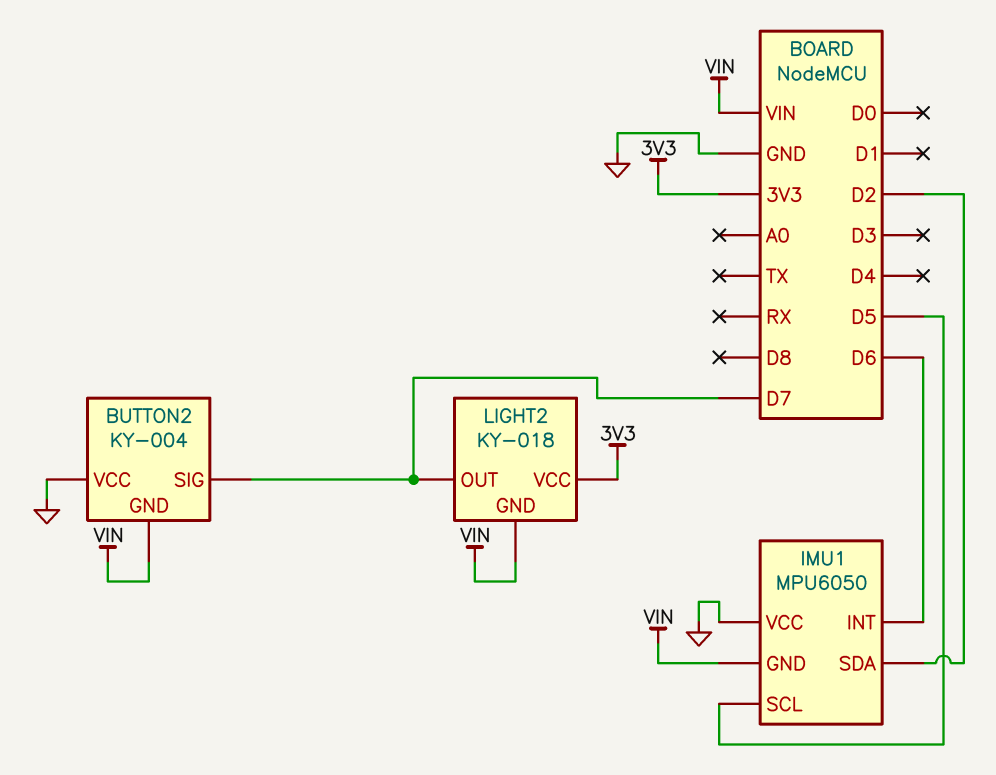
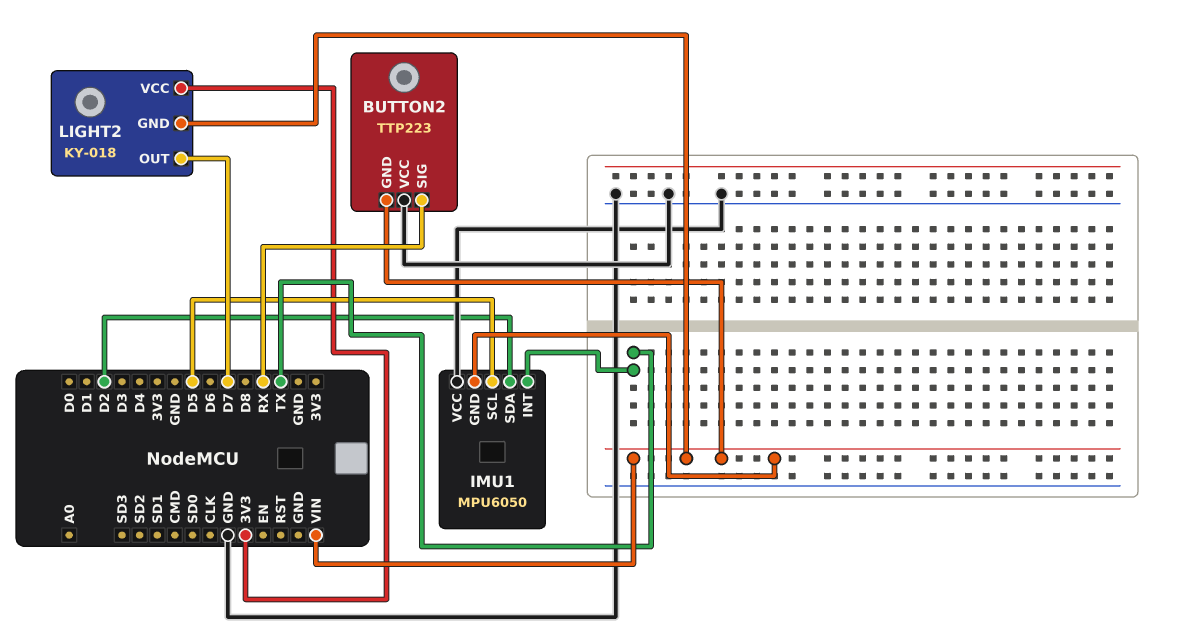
BUTTON2: KY-004 -> TTP223
BUTTON2 pin SIG: D7 -> RX
IMU1 pin INT: D6 -> TX

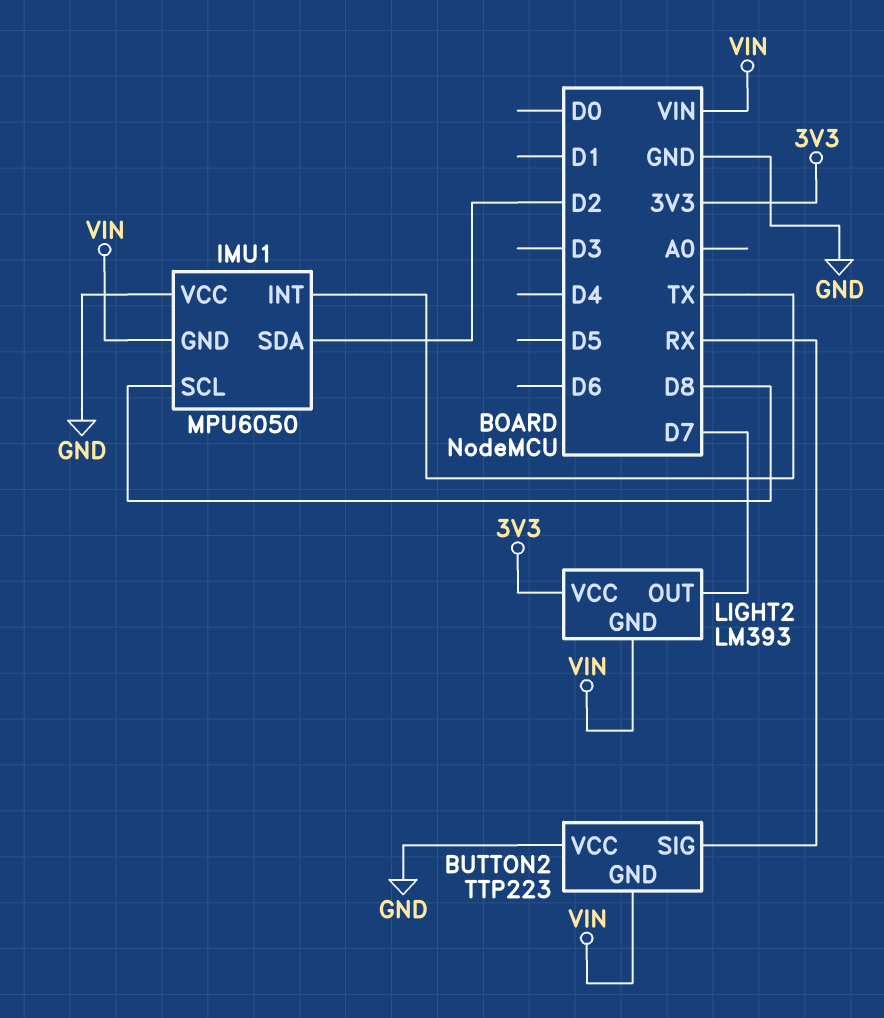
IMU1 pin SCL: D5 -> D8
LIGHT2: KY-018 -> LM393

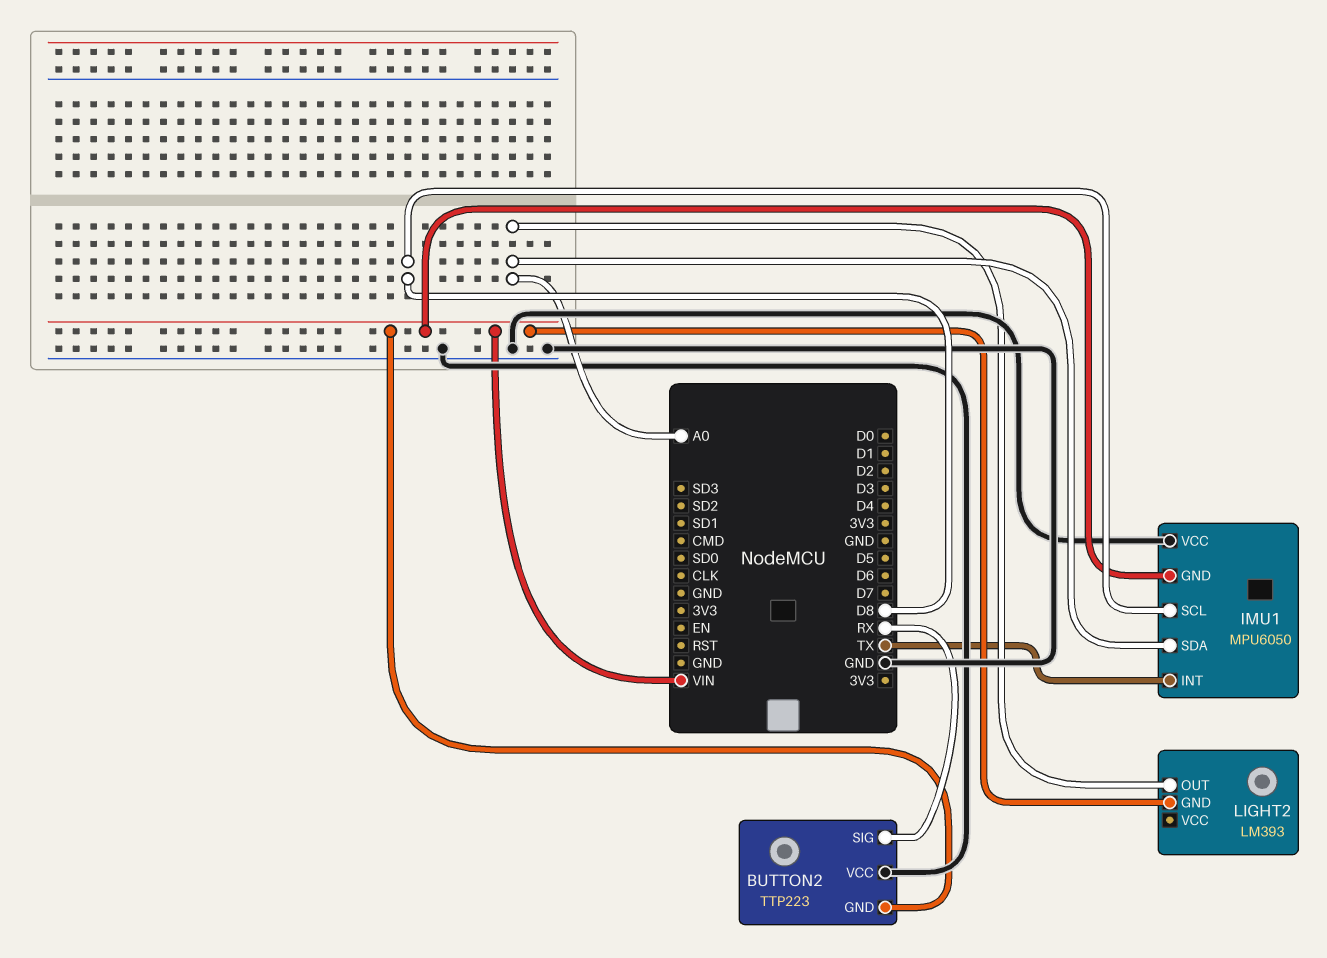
IMU1 pin SDA: D2 -> A0
LIGHT2 pin OUT: D7 -> A0
LIGHT2 pin VCC: 3V3 -> none

